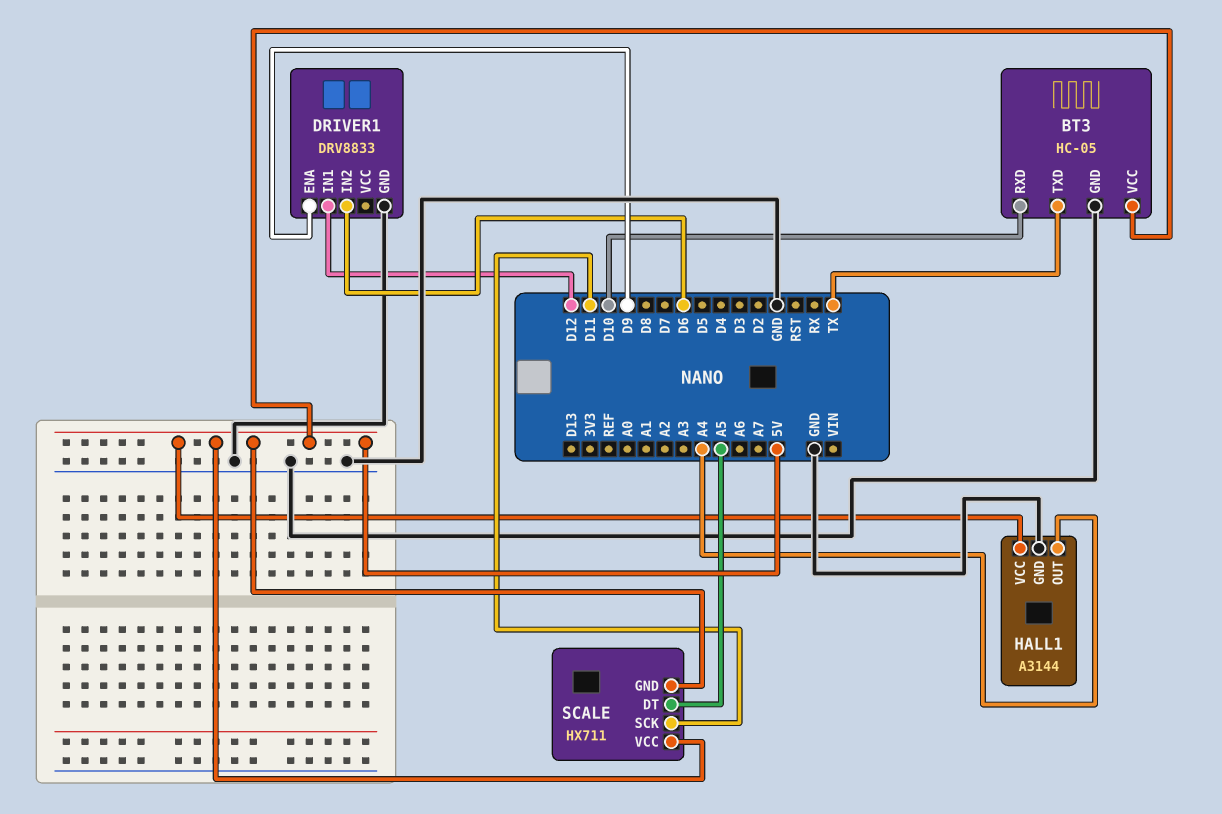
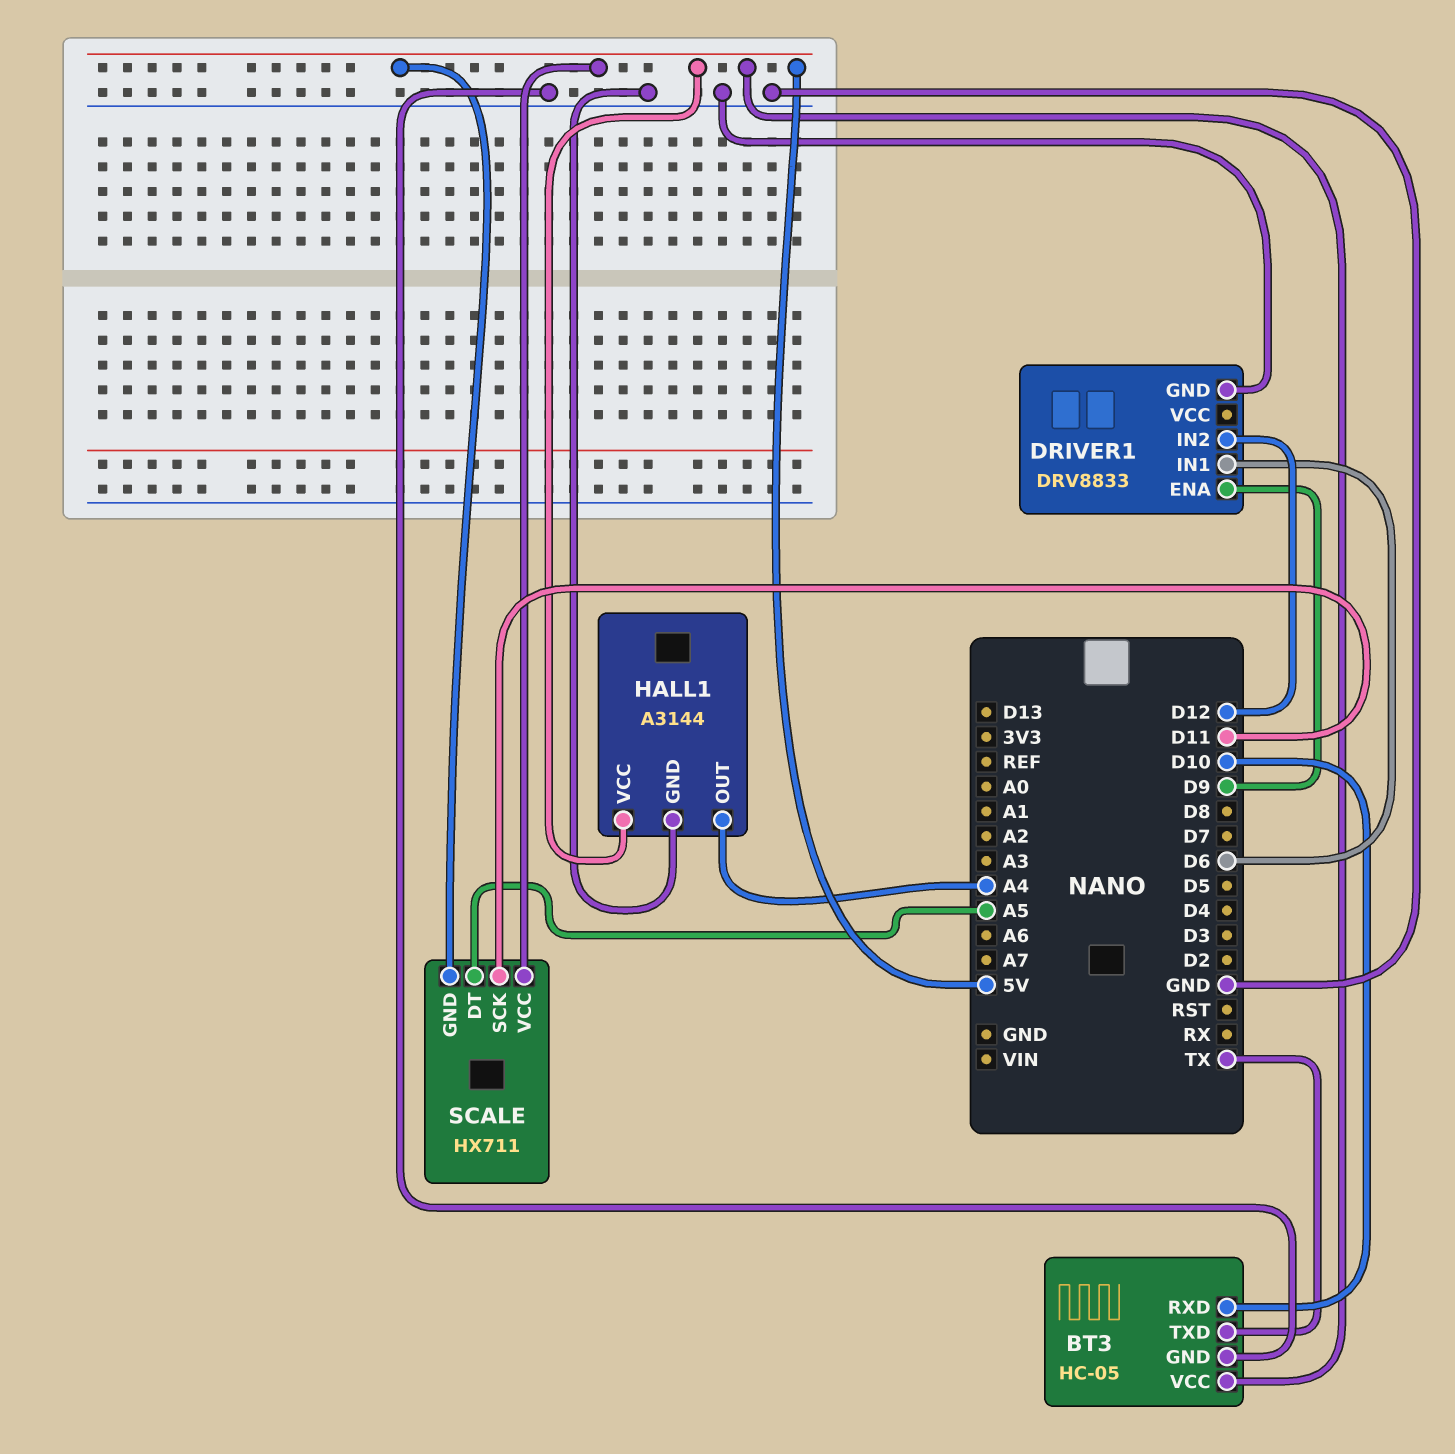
DRIVER1 pin IN1: D12 -> D6
DRIVER1 pin IN2: D6 -> D12

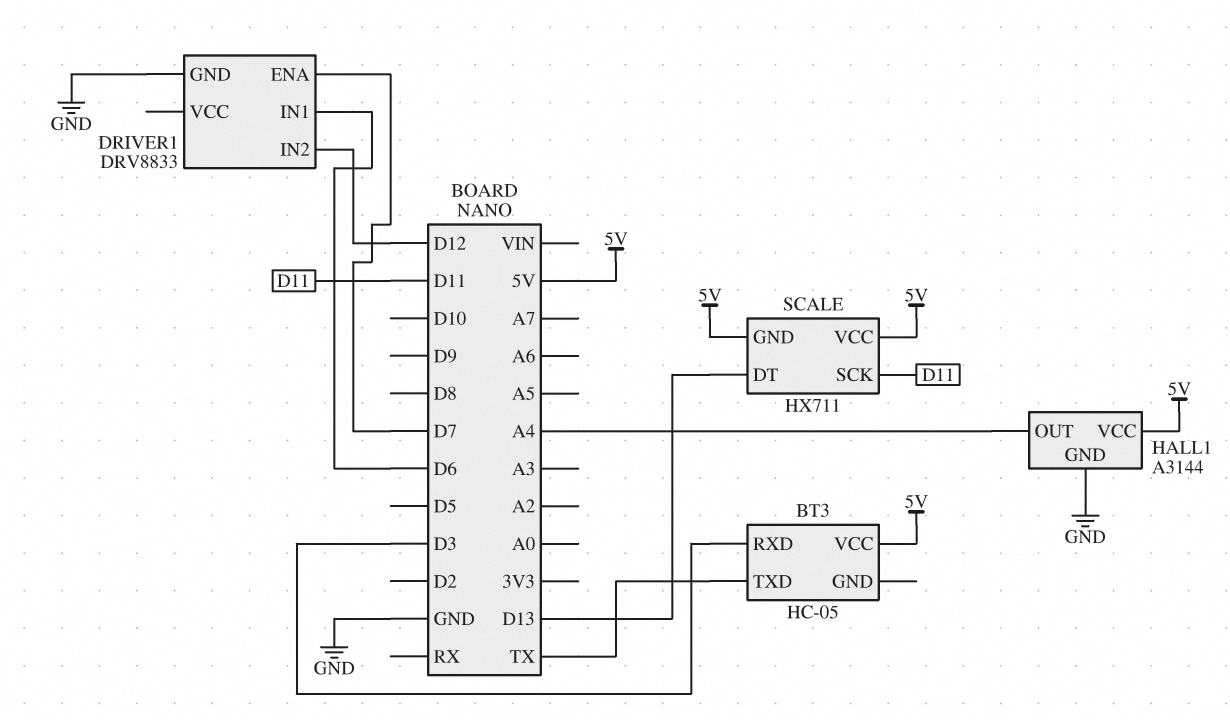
BT3 pin GND: GND -> none
BT3 pin RXD: D10 -> D3
DRIVER1 pin ENA: D9 -> D7
SCALE pin DT: A5 -> D13

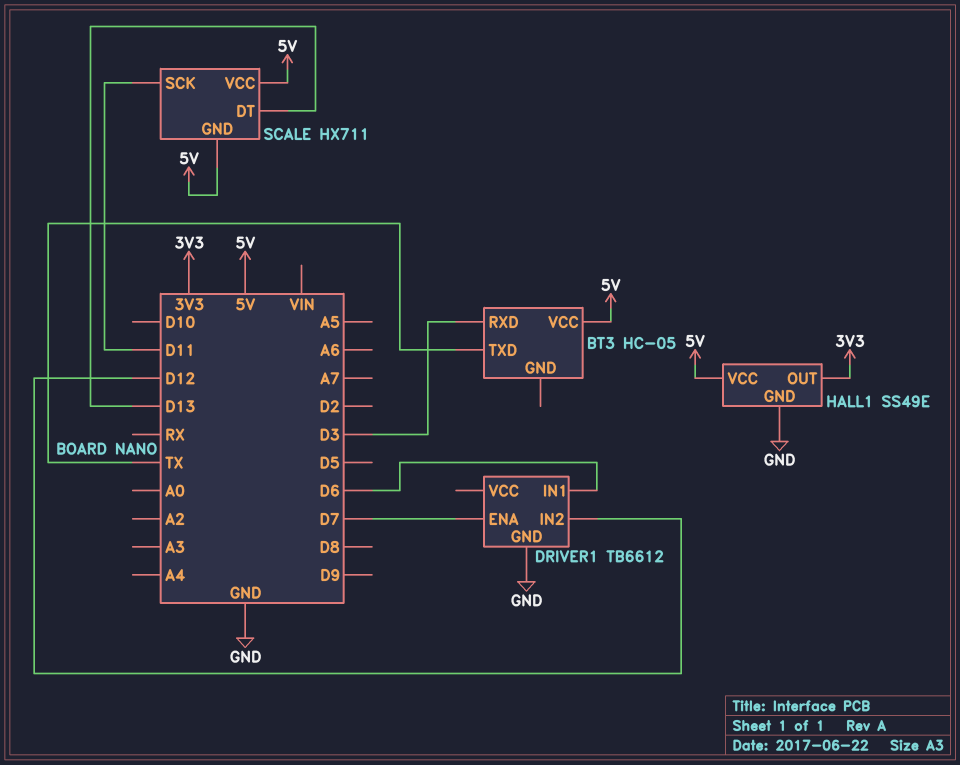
DRIVER1: DRV8833 -> TB6612
HALL1: A3144 -> SS49E
HALL1 pin OUT: A4 -> 3V3

